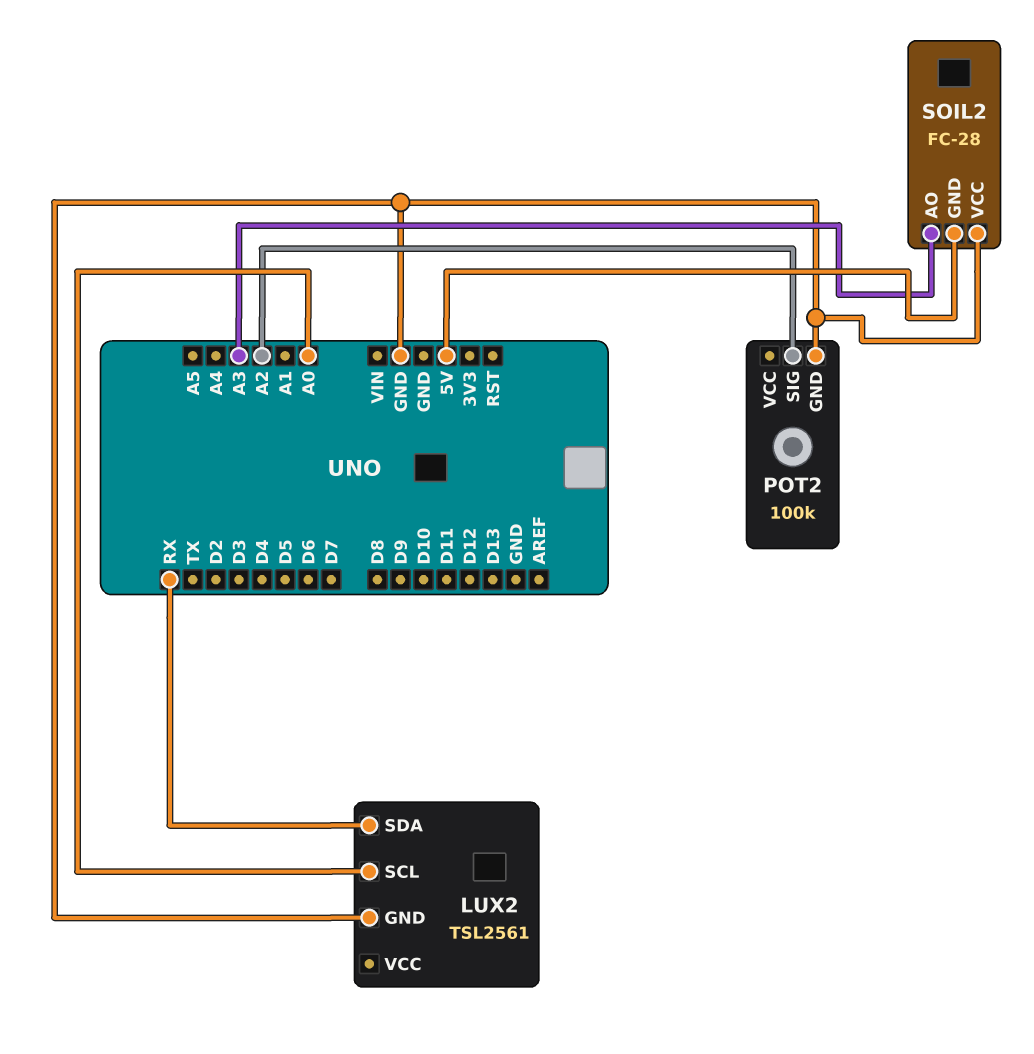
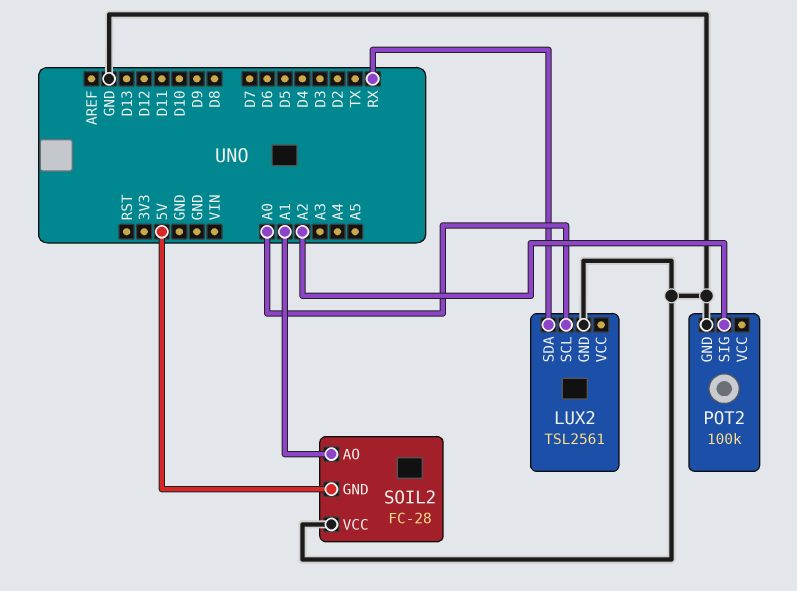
SOIL2 pin AO: A3 -> A1

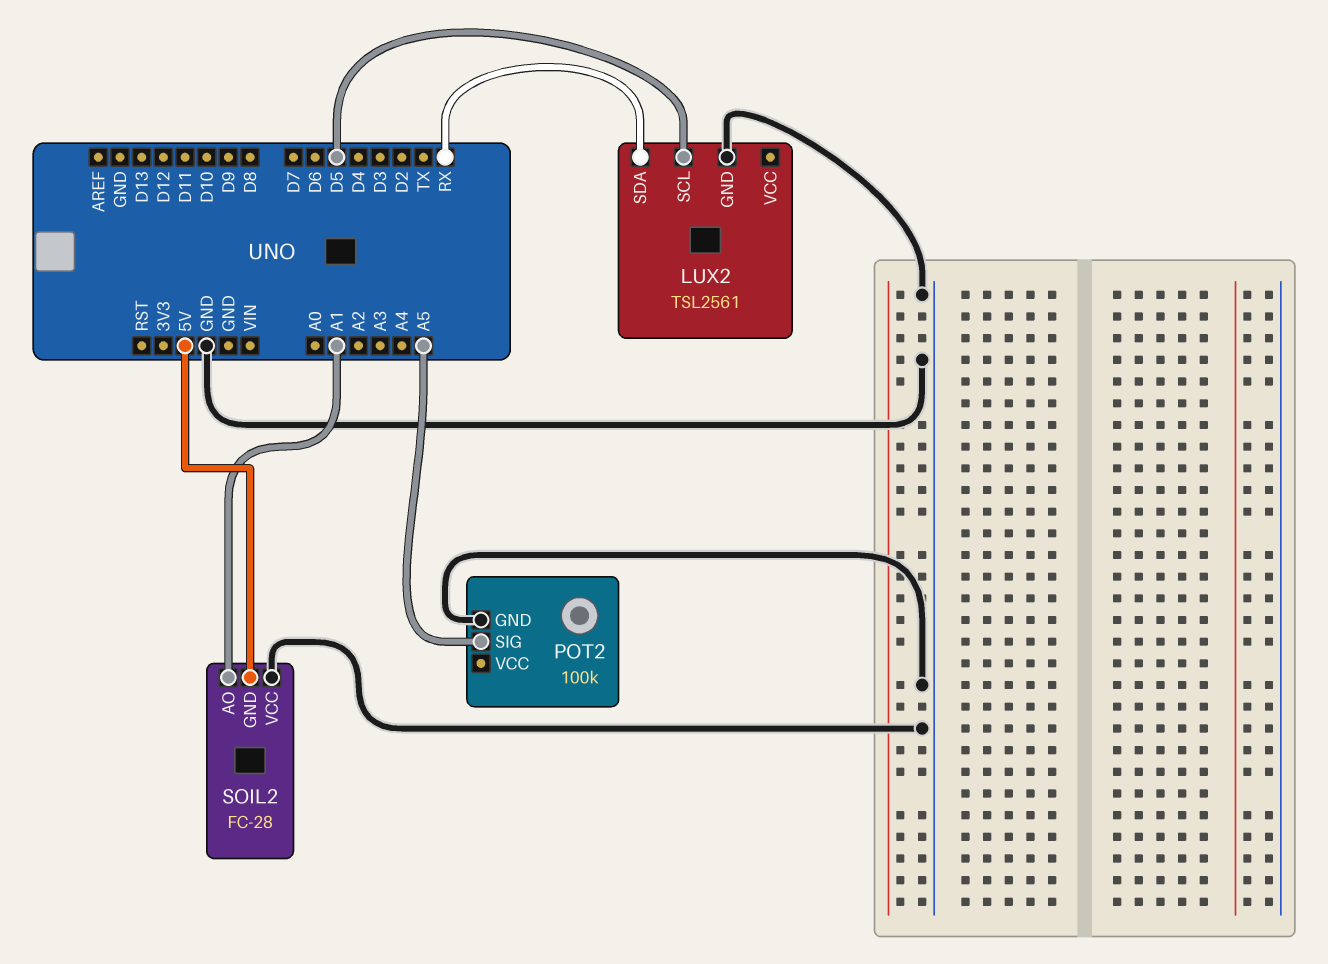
LUX2 pin SCL: A0 -> D5
POT2 pin SIG: A2 -> A5

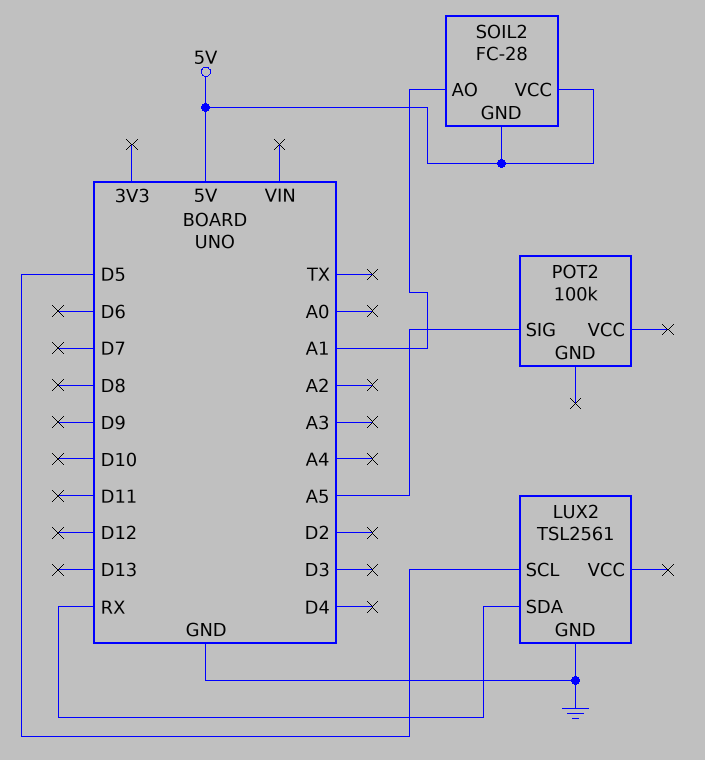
POT2 pin GND: GND -> none
SOIL2 pin VCC: GND -> 5V

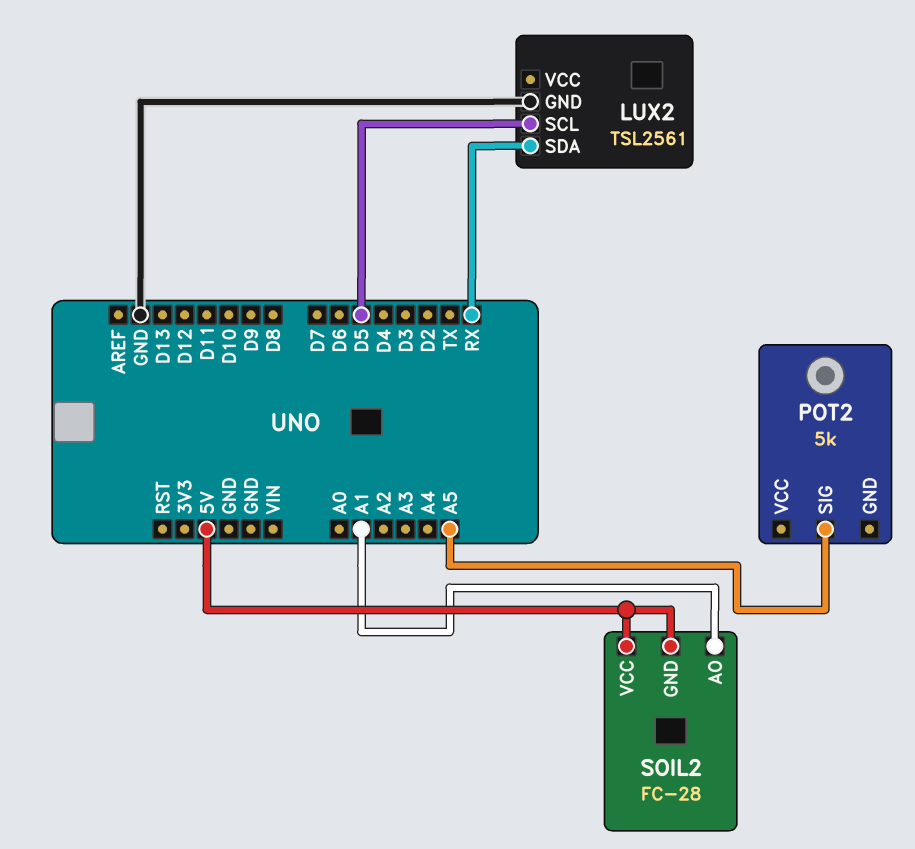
POT2: 100k -> 5k

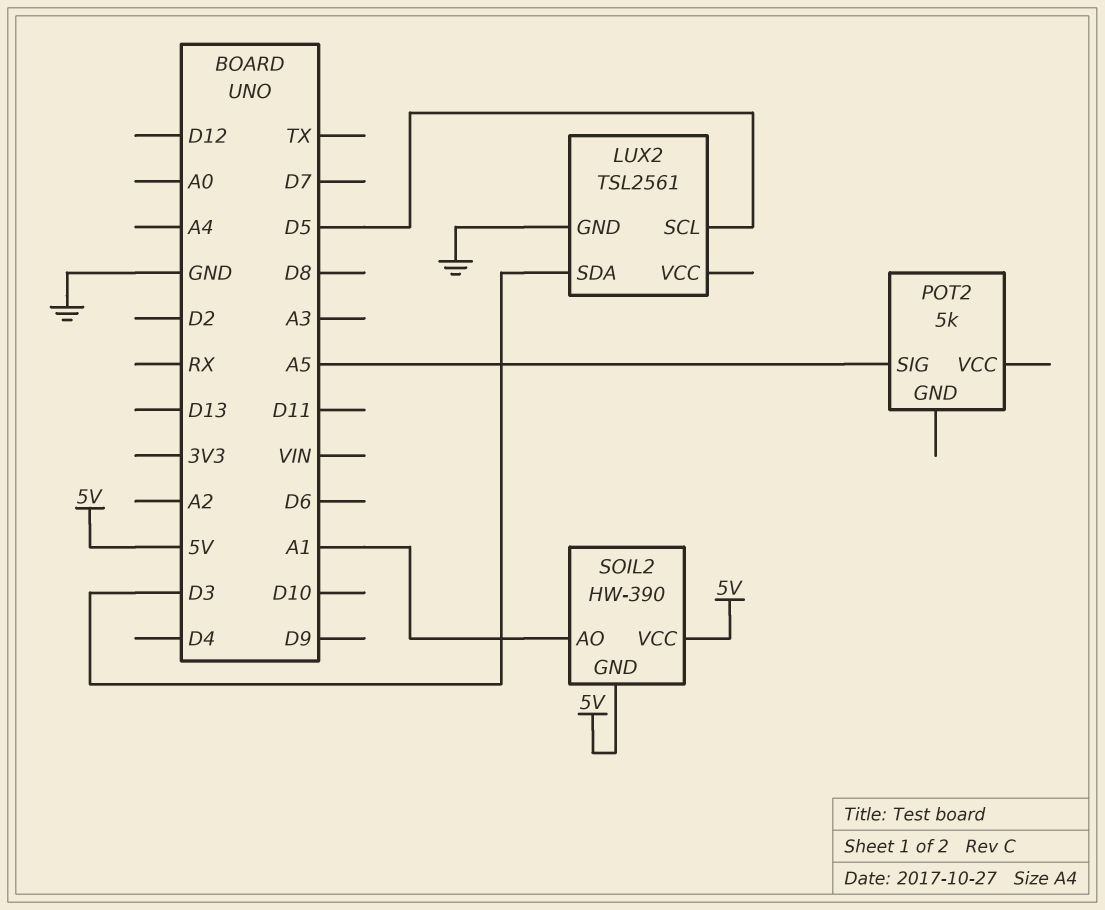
LUX2 pin SDA: RX -> D3
SOIL2: FC-28 -> HW-390

